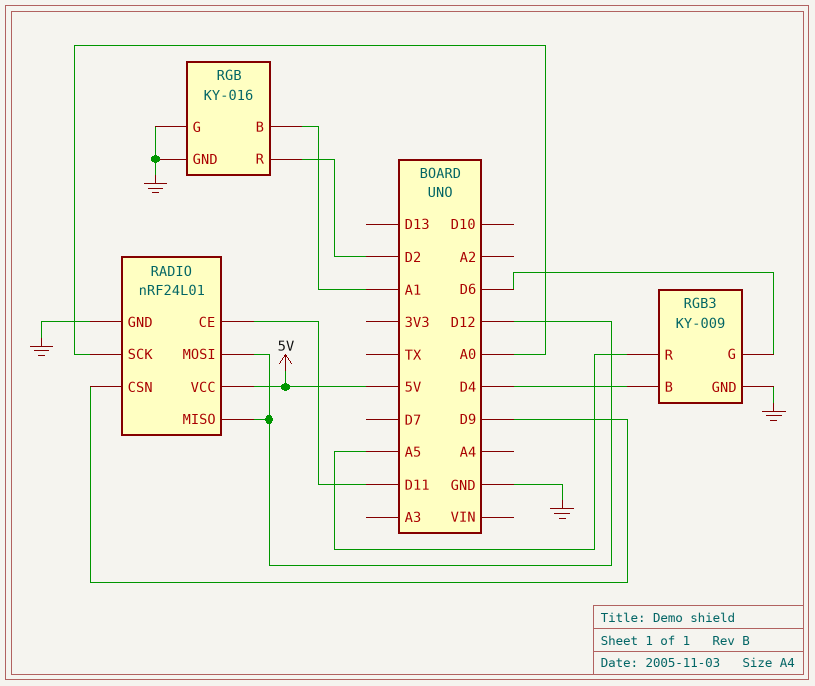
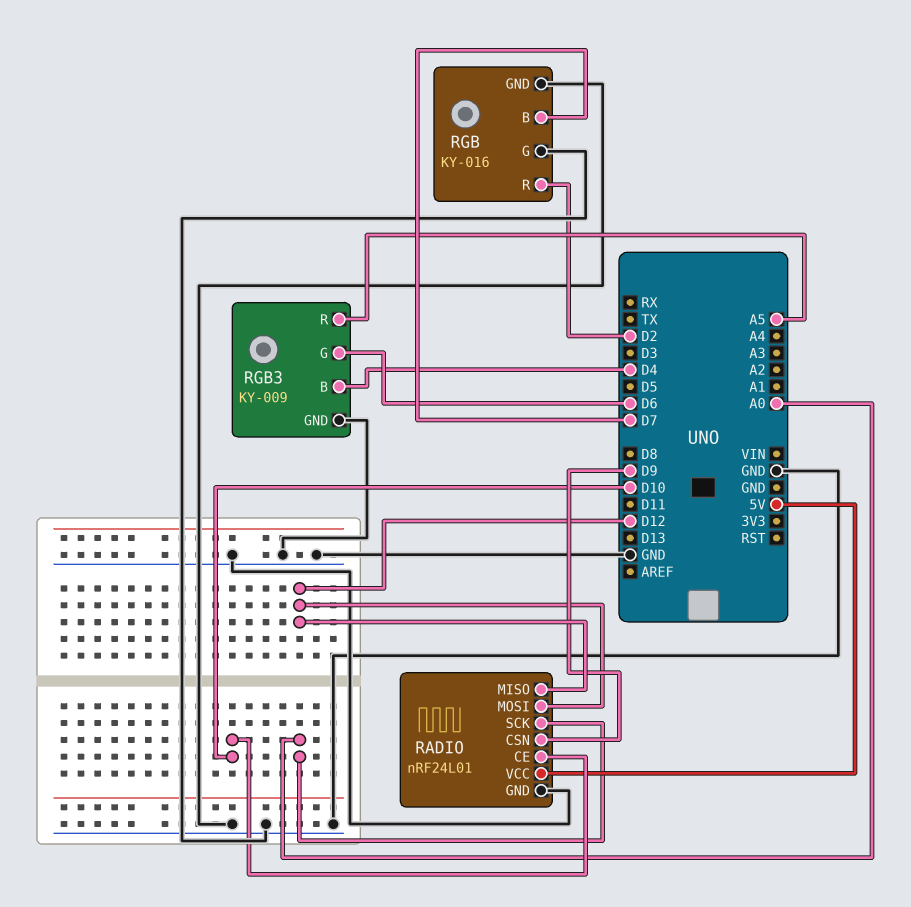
RADIO pin CE: D11 -> D10
RGB pin B: A1 -> D7

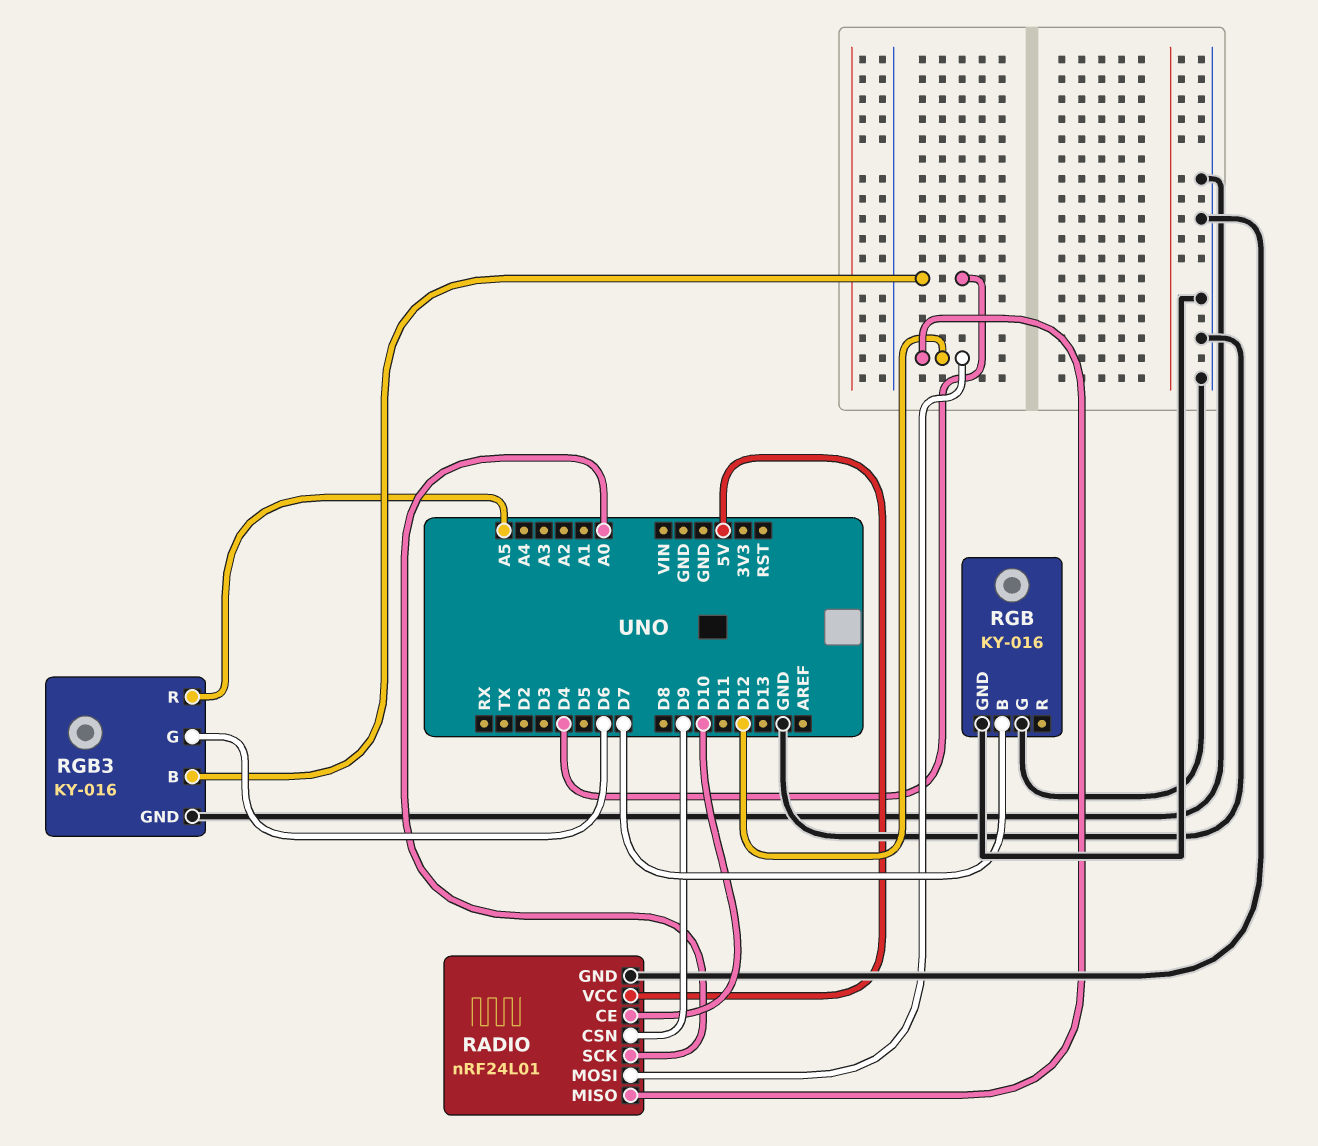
RGB pin R: D2 -> none
RGB3: KY-009 -> KY-016

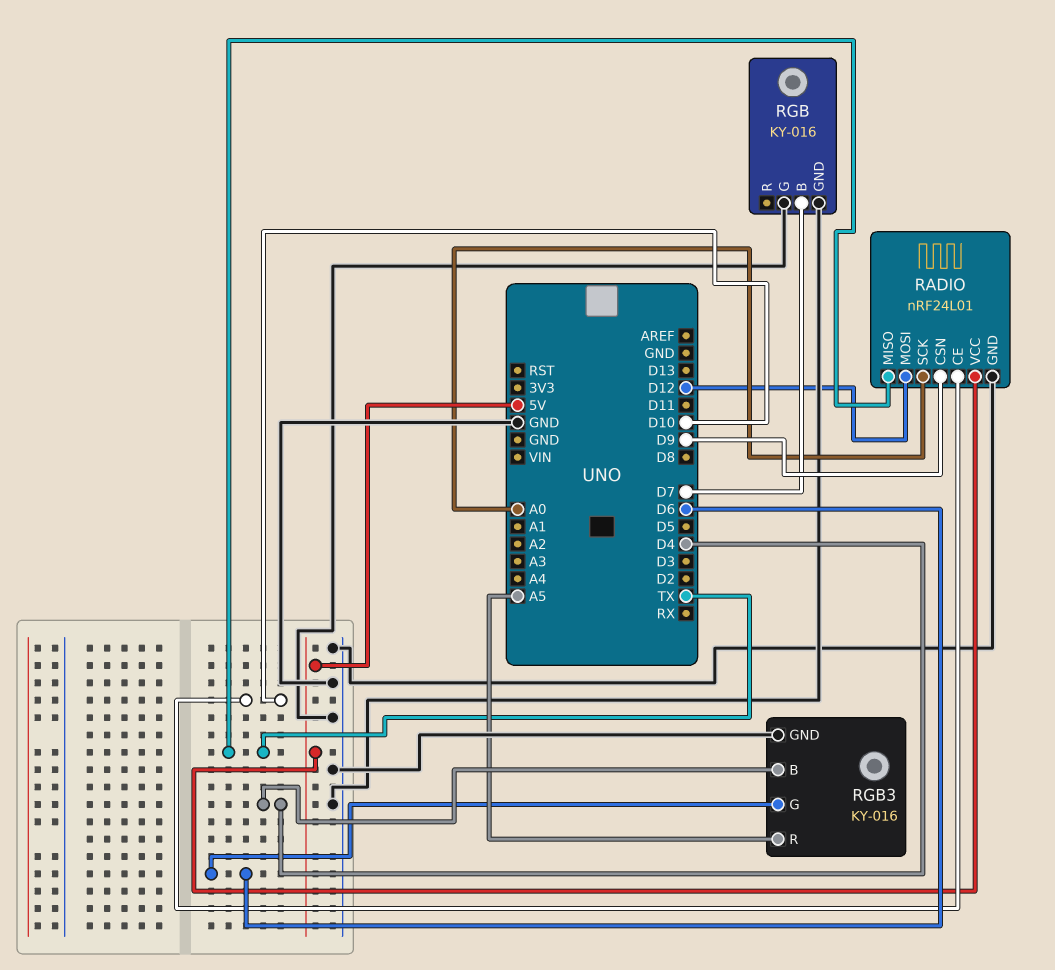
RADIO pin MISO: D12 -> TX

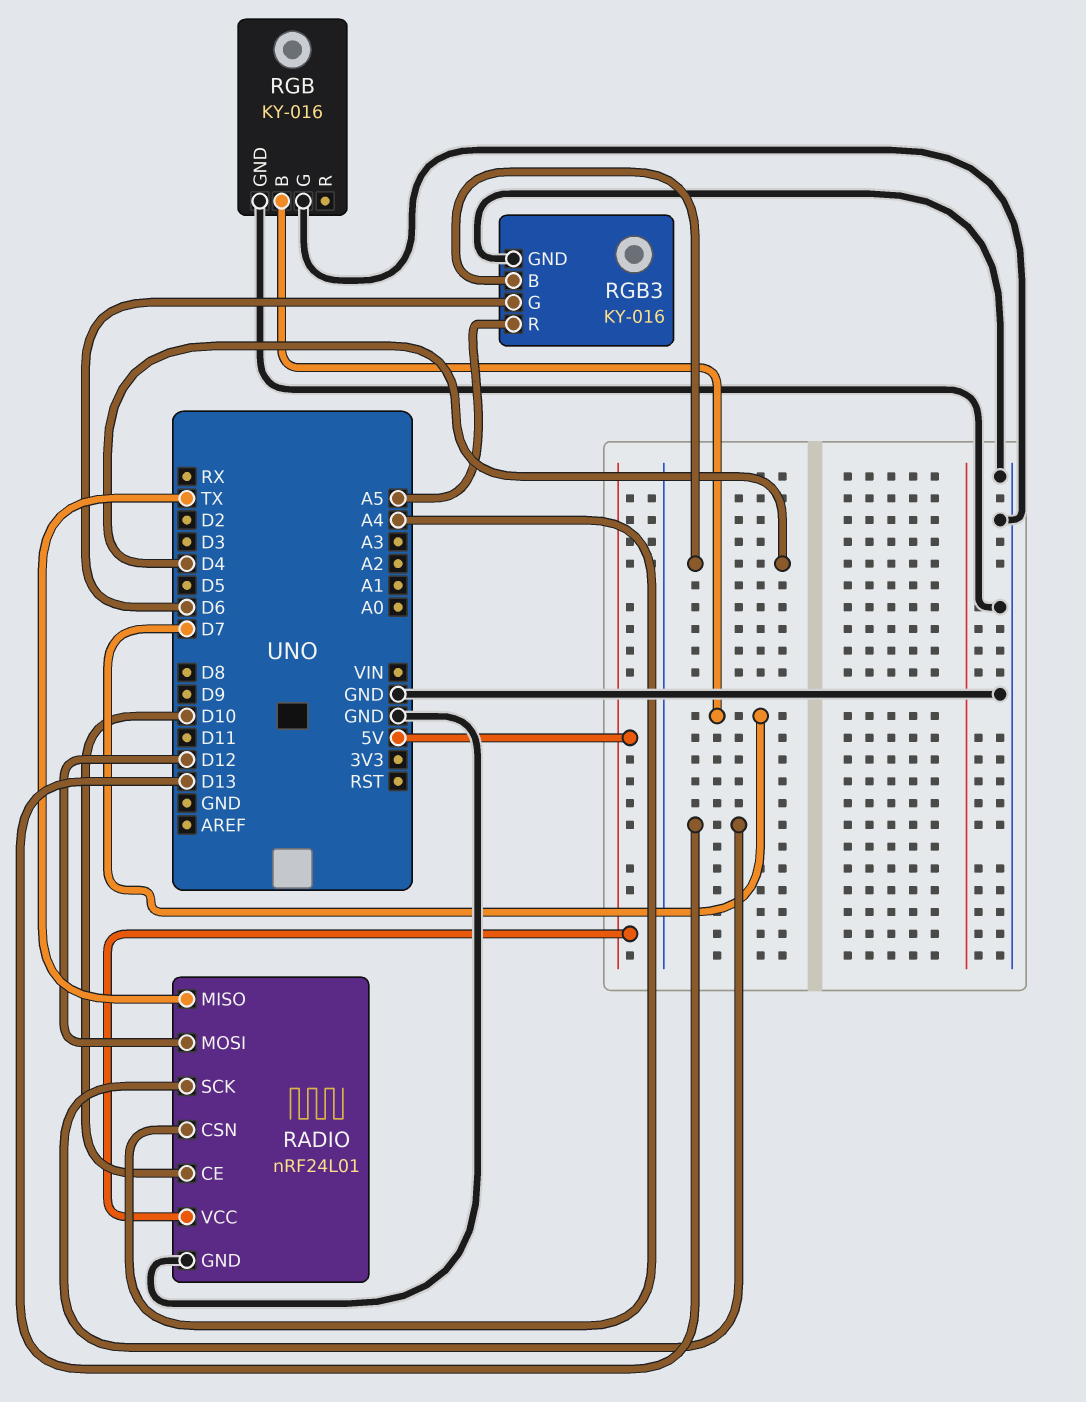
RADIO pin CSN: D9 -> A4
RADIO pin SCK: A0 -> D13

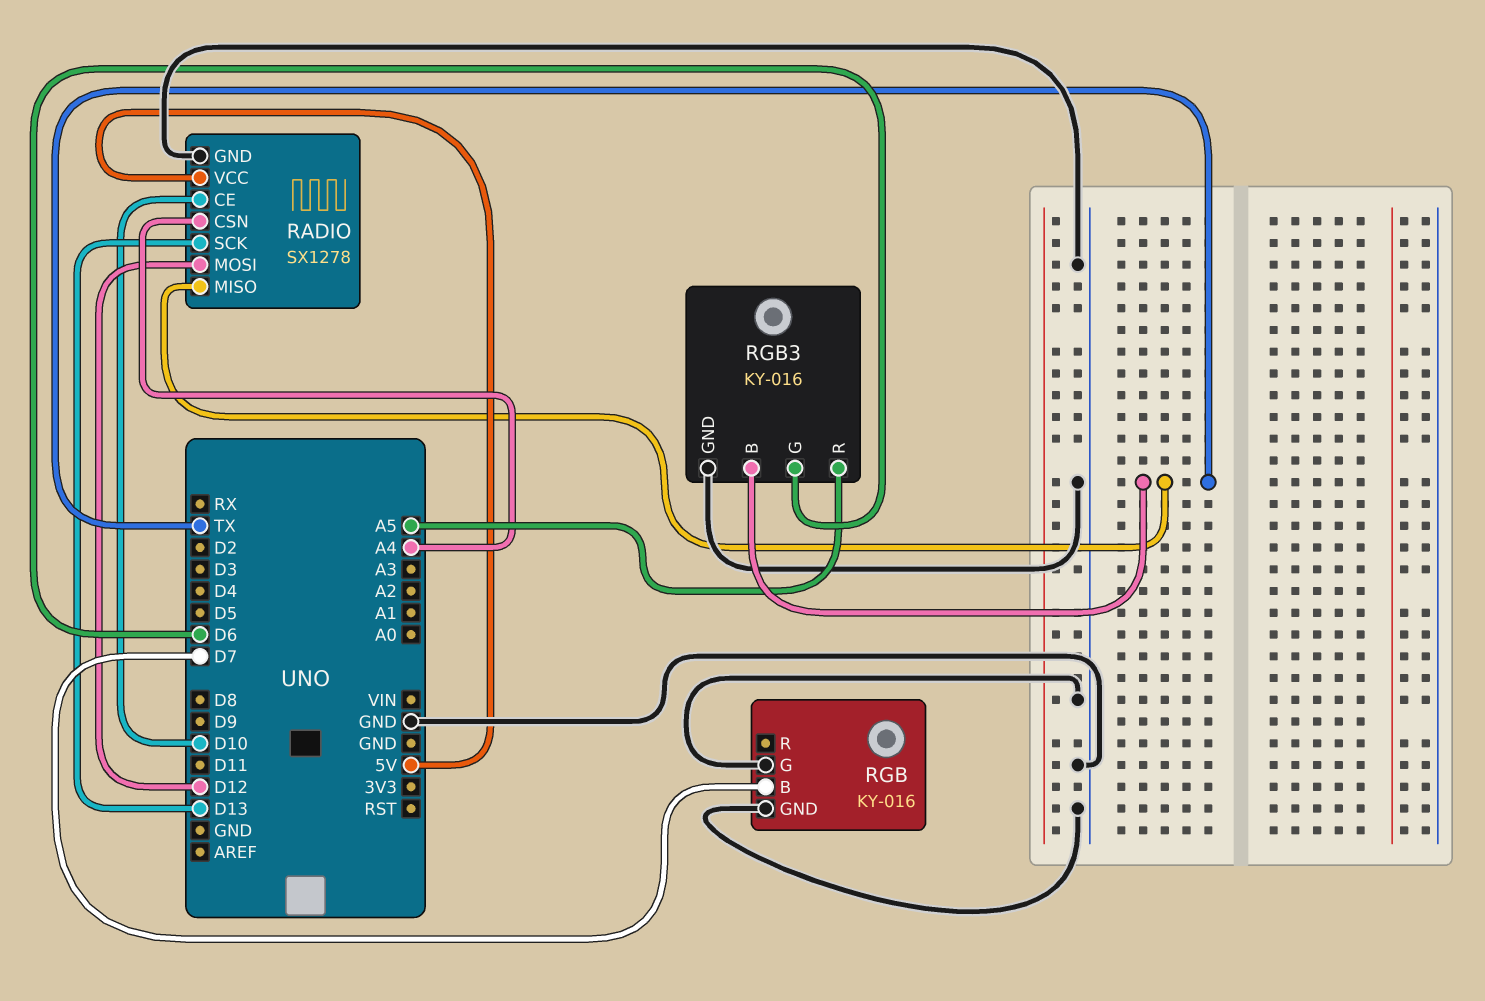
RADIO: nRF24L01 -> SX1278
RGB3 pin B: D4 -> TX

